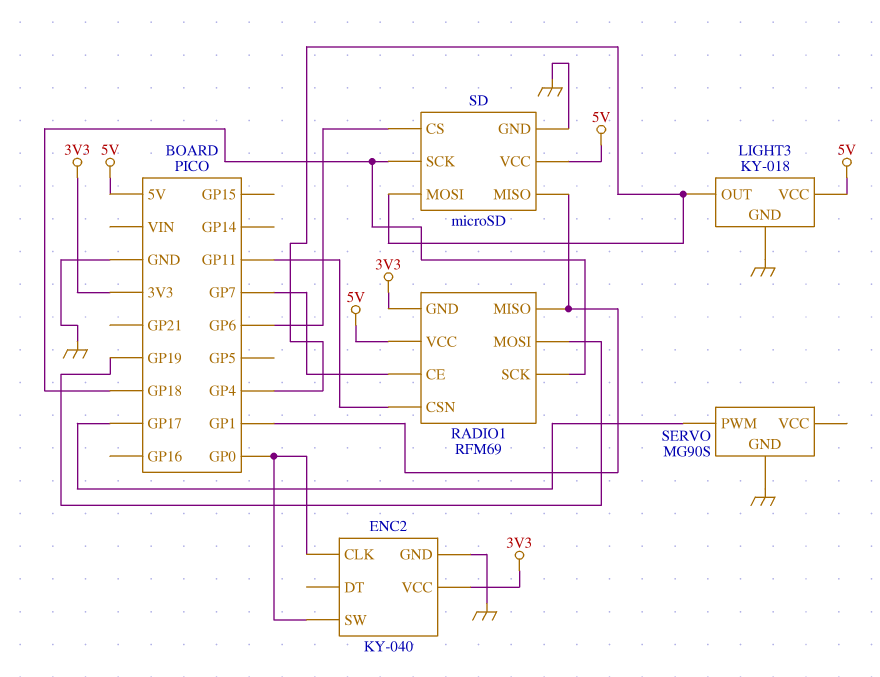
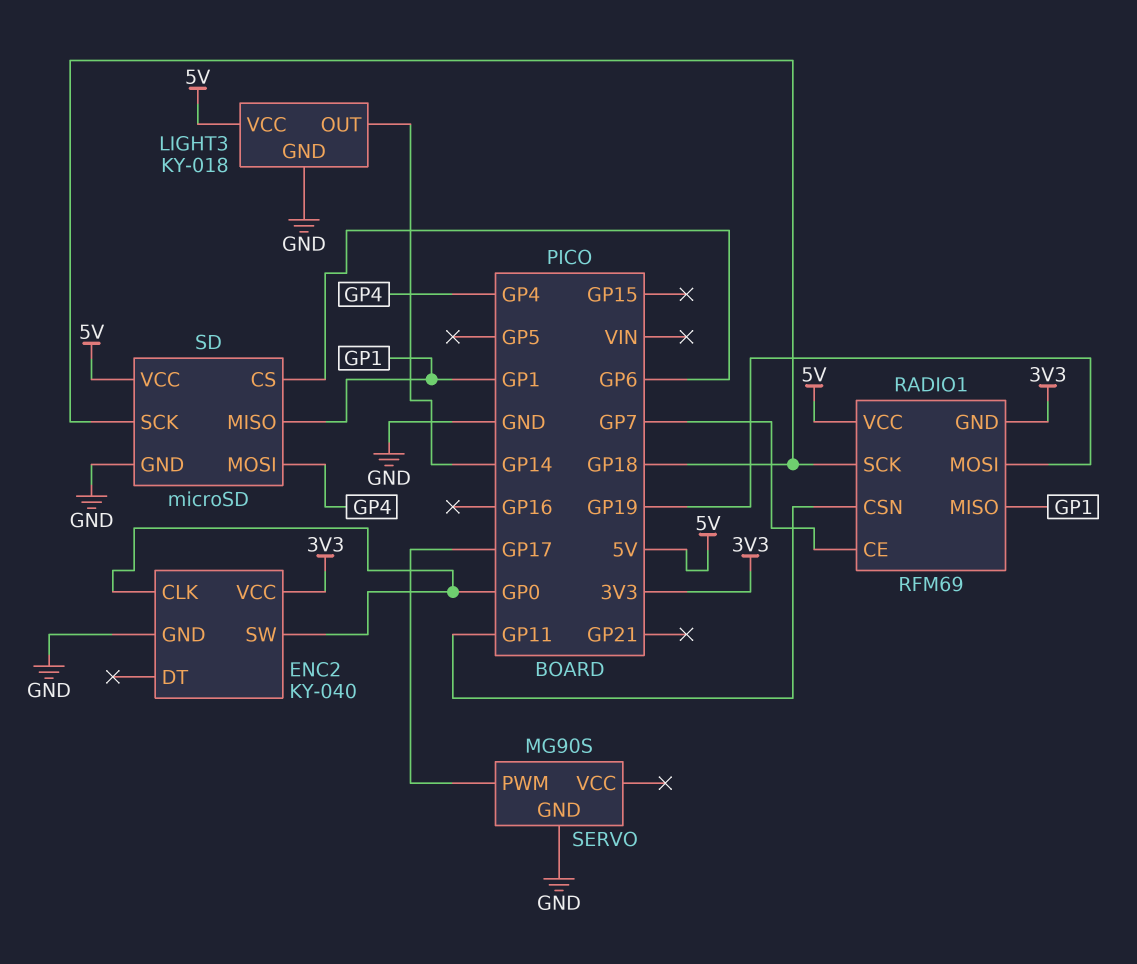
LIGHT3 pin OUT: GP4 -> GP14

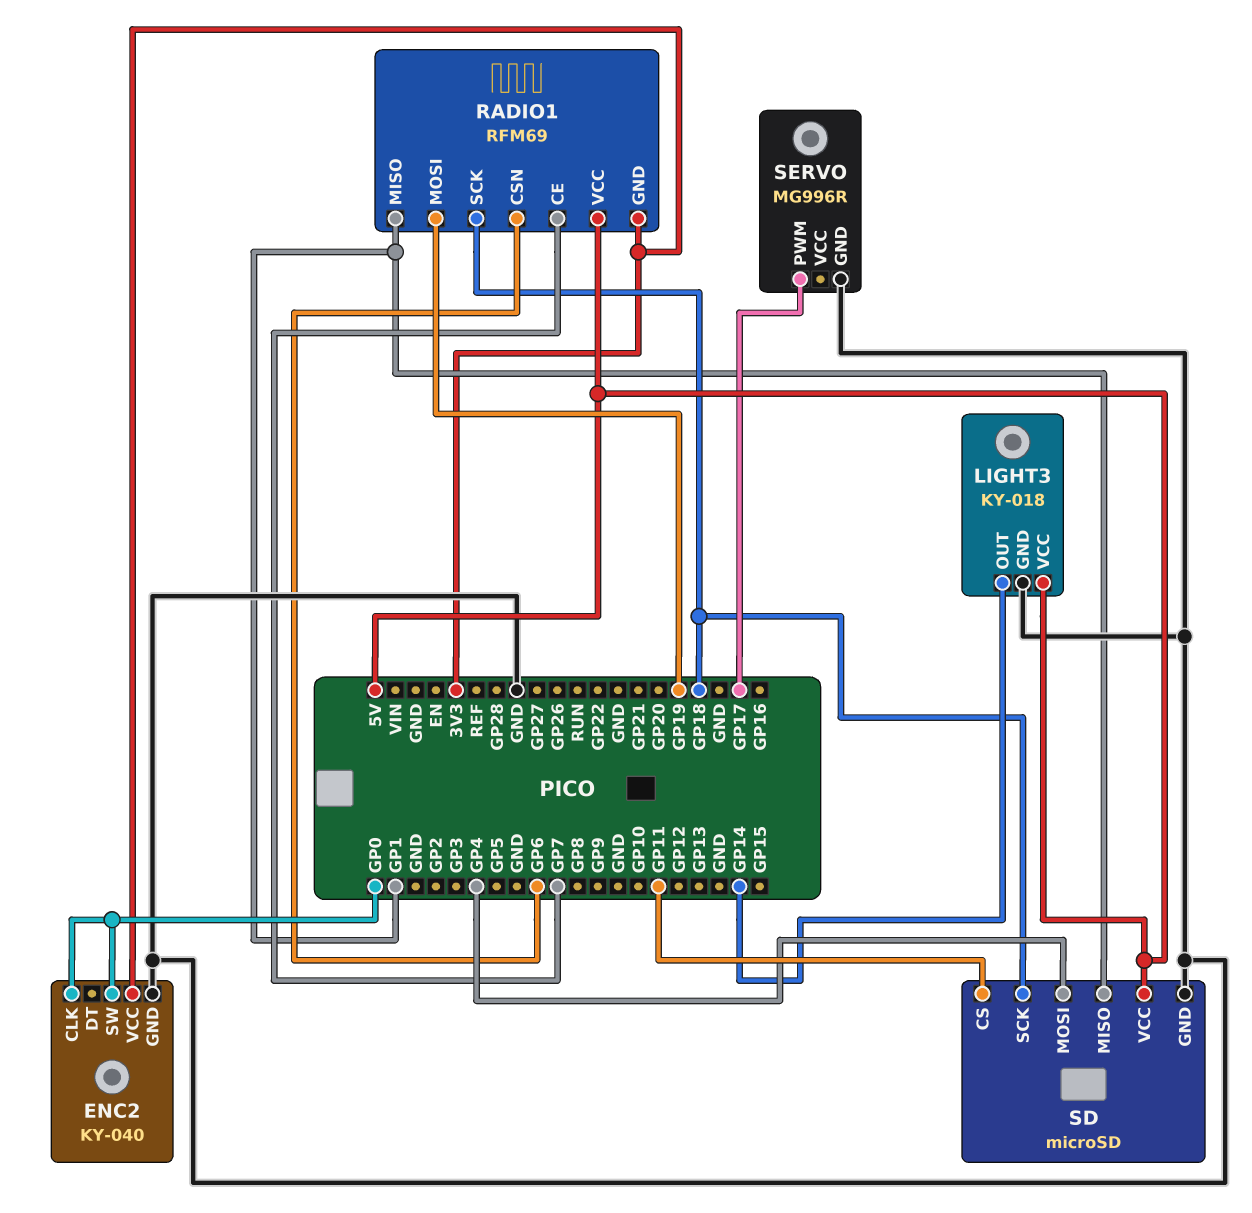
RADIO1 pin CSN: GP11 -> GP6
SD pin CS: GP6 -> GP11
SERVO: MG90S -> MG996R

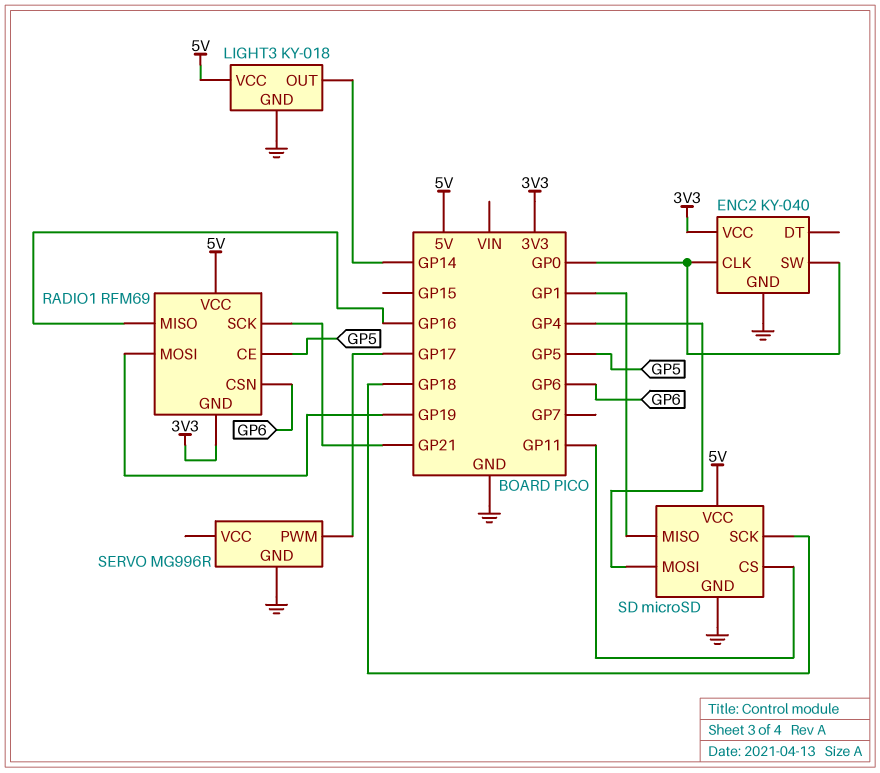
RADIO1 pin CE: GP7 -> GP5
RADIO1 pin MISO: GP1 -> GP16
RADIO1 pin SCK: GP18 -> GP21

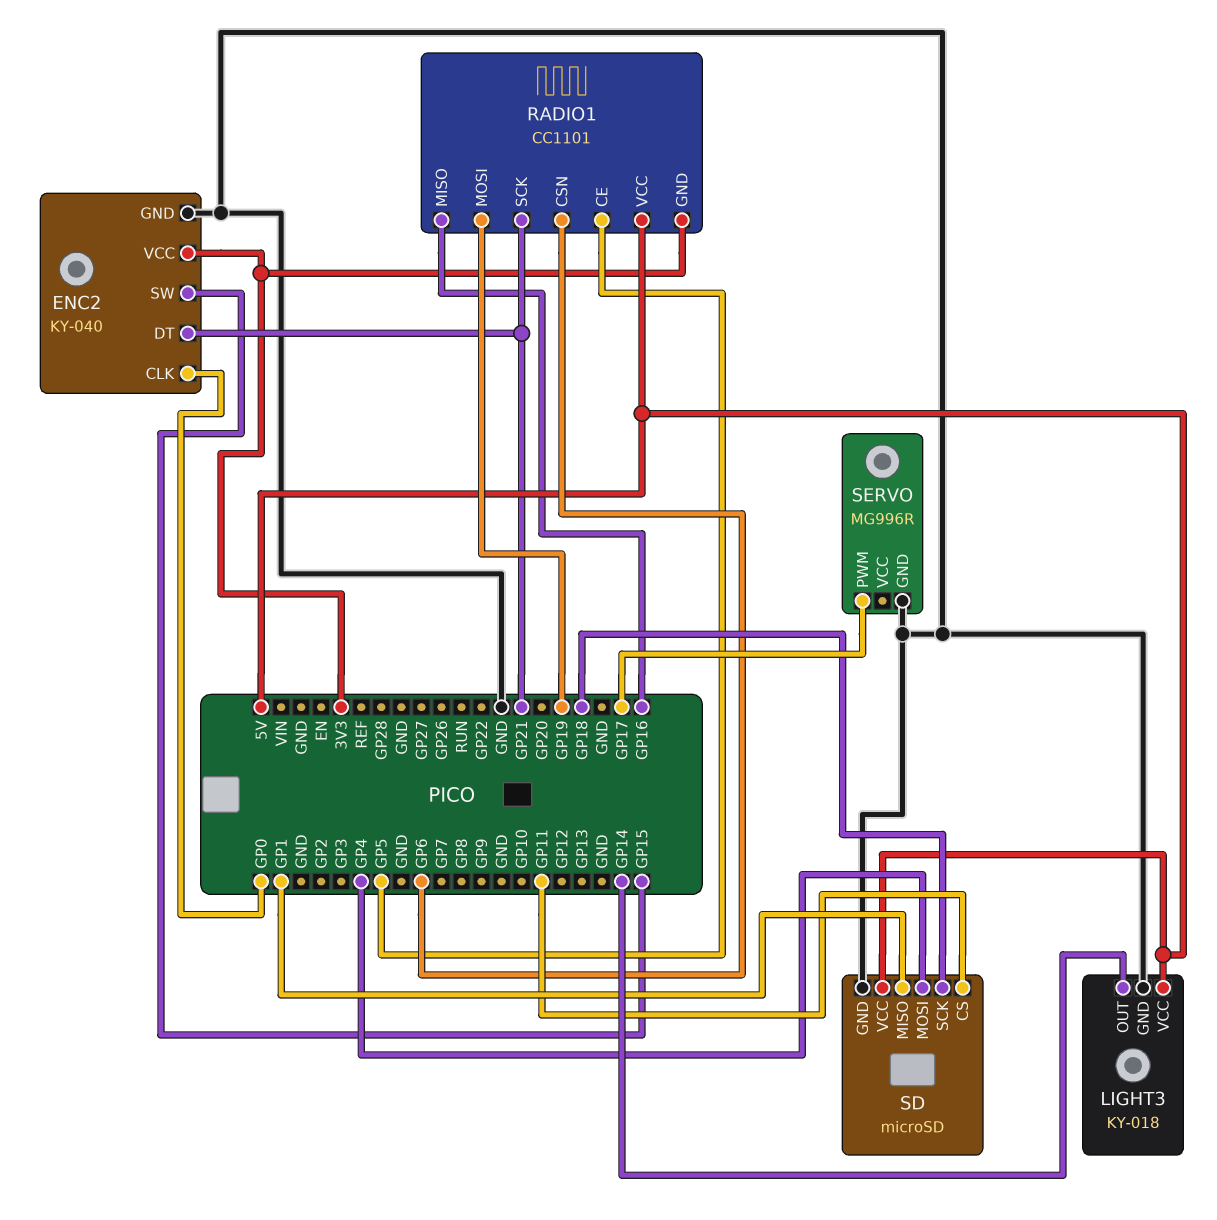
ENC2 pin DT: none -> GP21
ENC2 pin SW: GP0 -> GP15
RADIO1: RFM69 -> CC1101

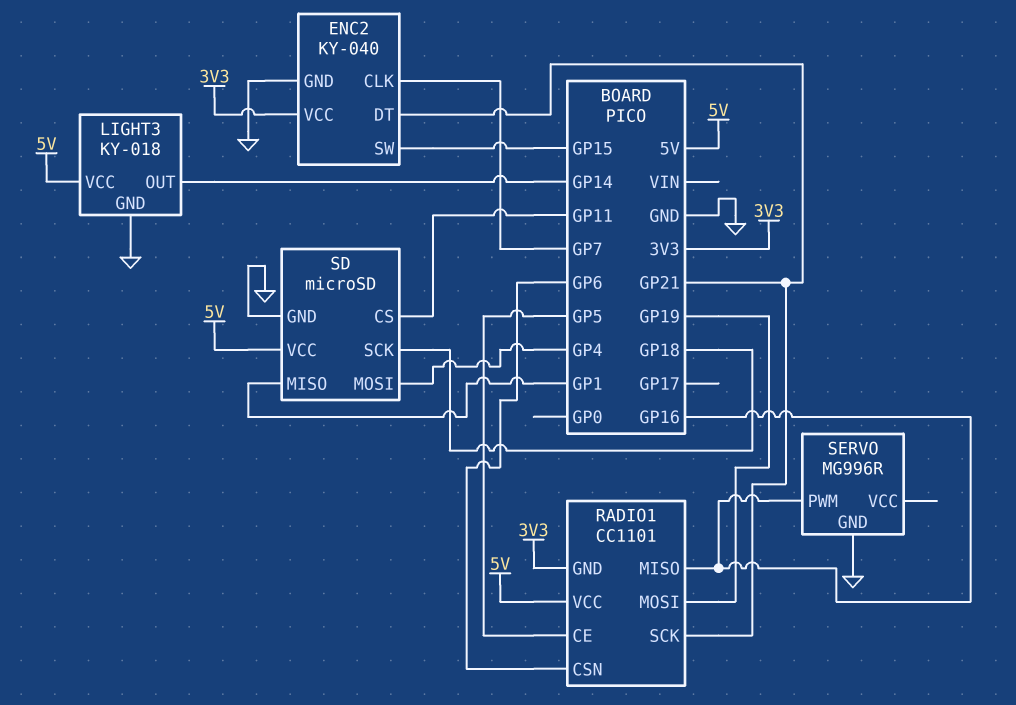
ENC2 pin CLK: GP0 -> GP7
SERVO pin PWM: GP17 -> GP16

